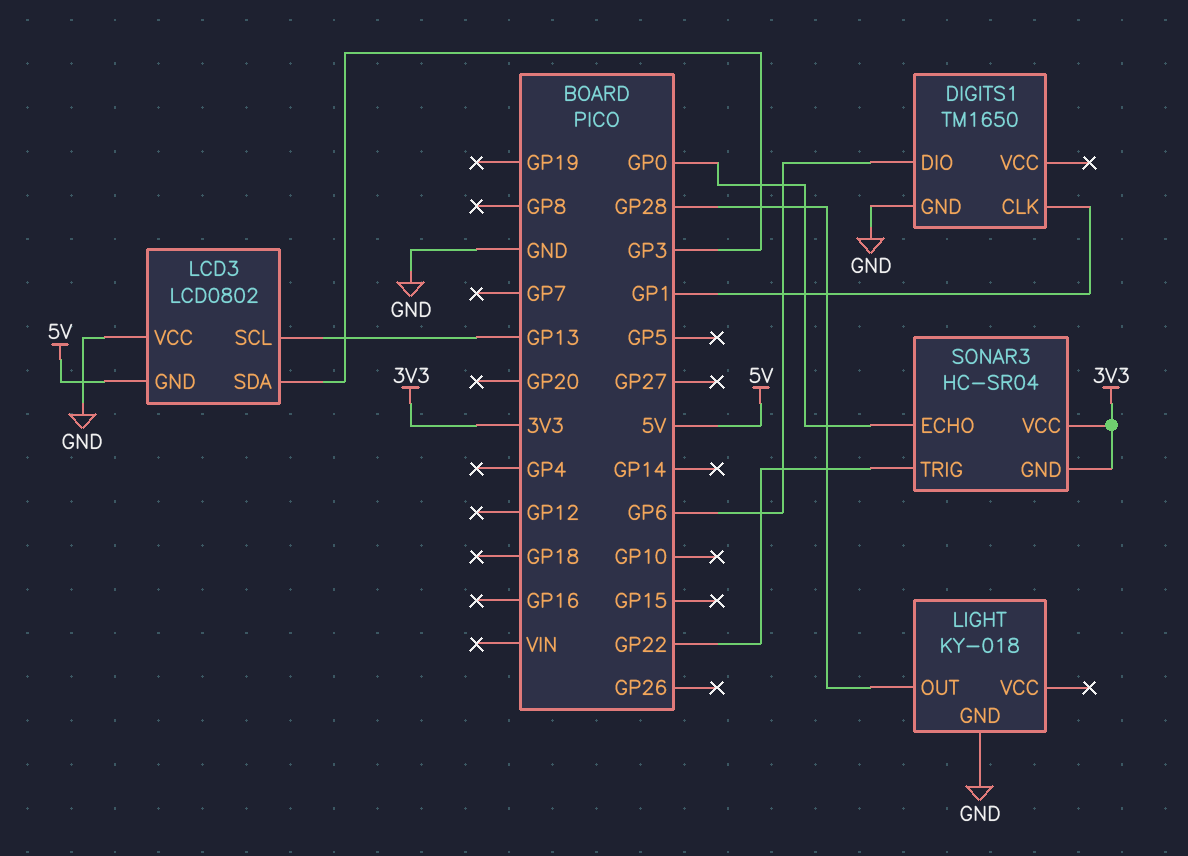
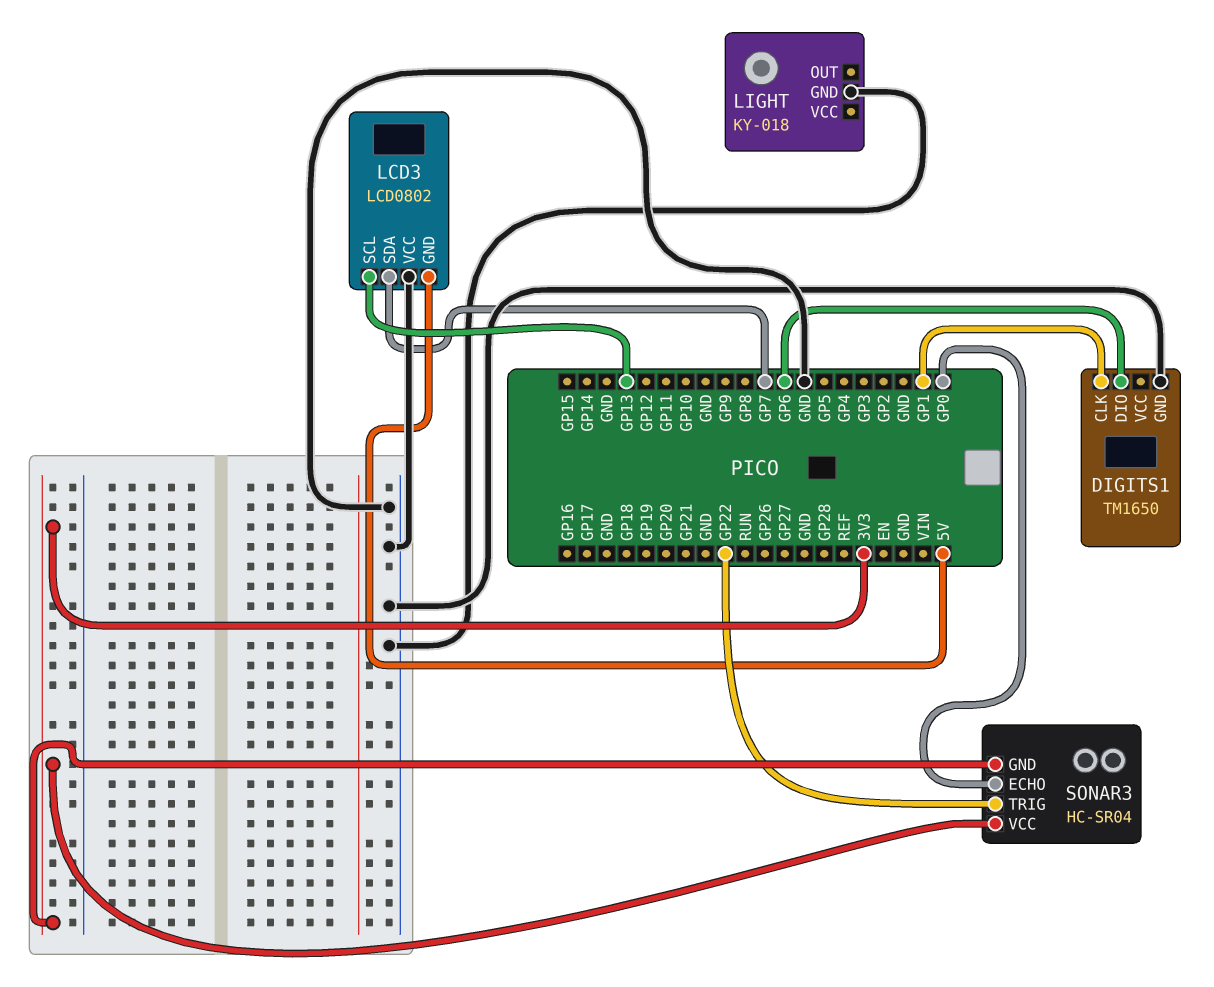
LCD3 pin SDA: GP3 -> GP7
LIGHT pin OUT: GP28 -> none

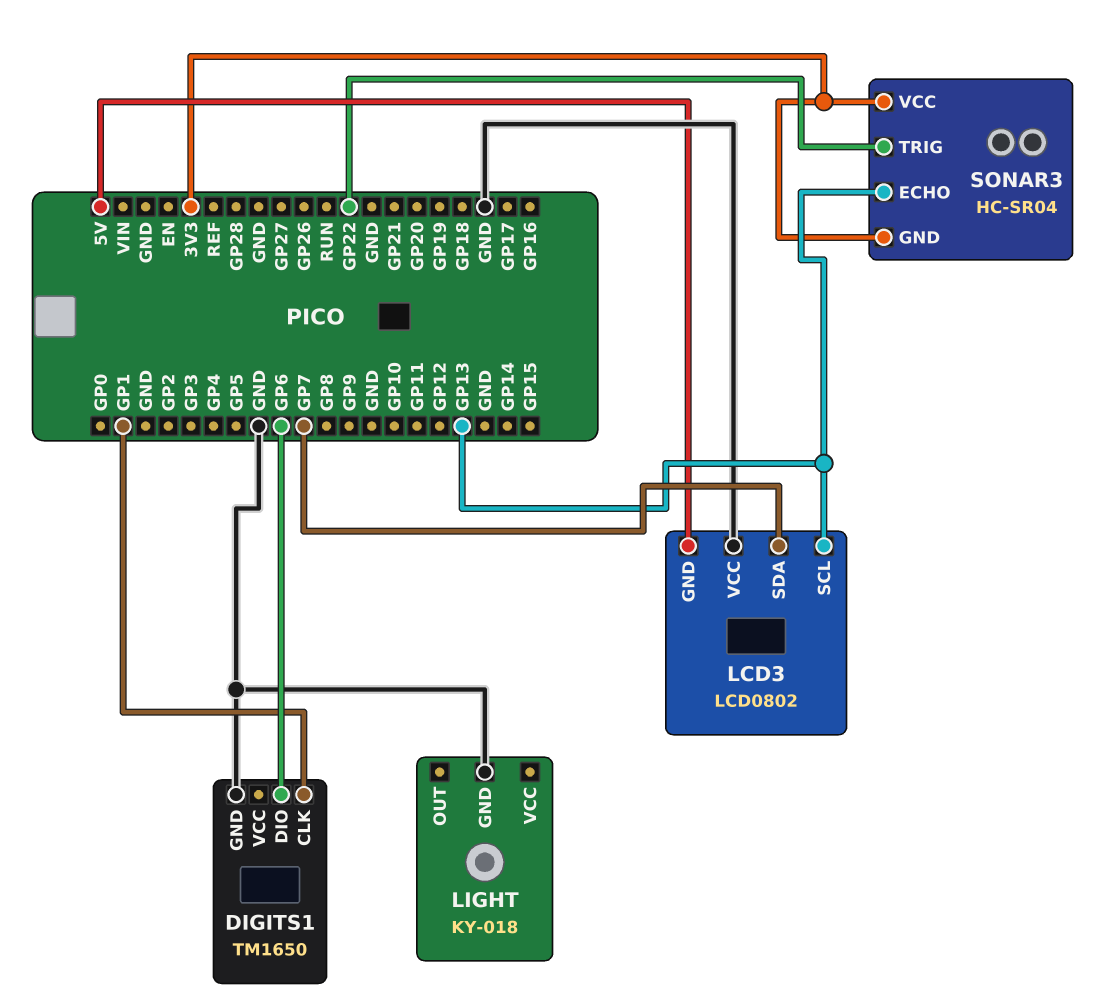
SONAR3 pin ECHO: GP0 -> GP13

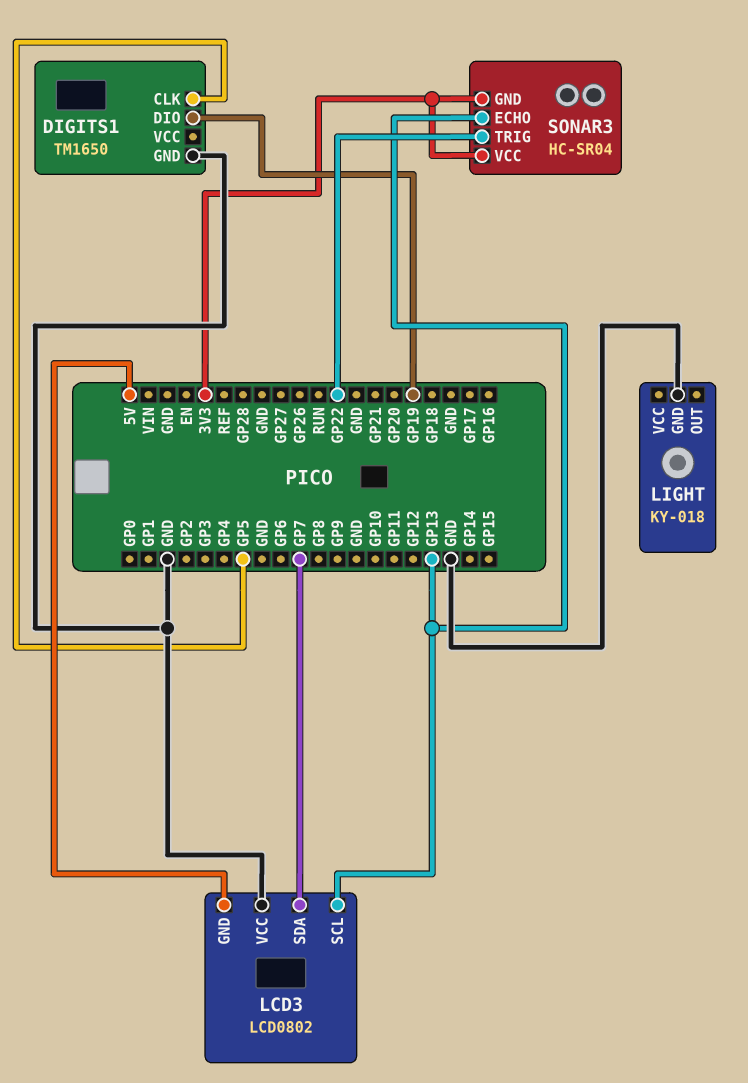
DIGITS1 pin CLK: GP1 -> GP5
DIGITS1 pin DIO: GP6 -> GP19

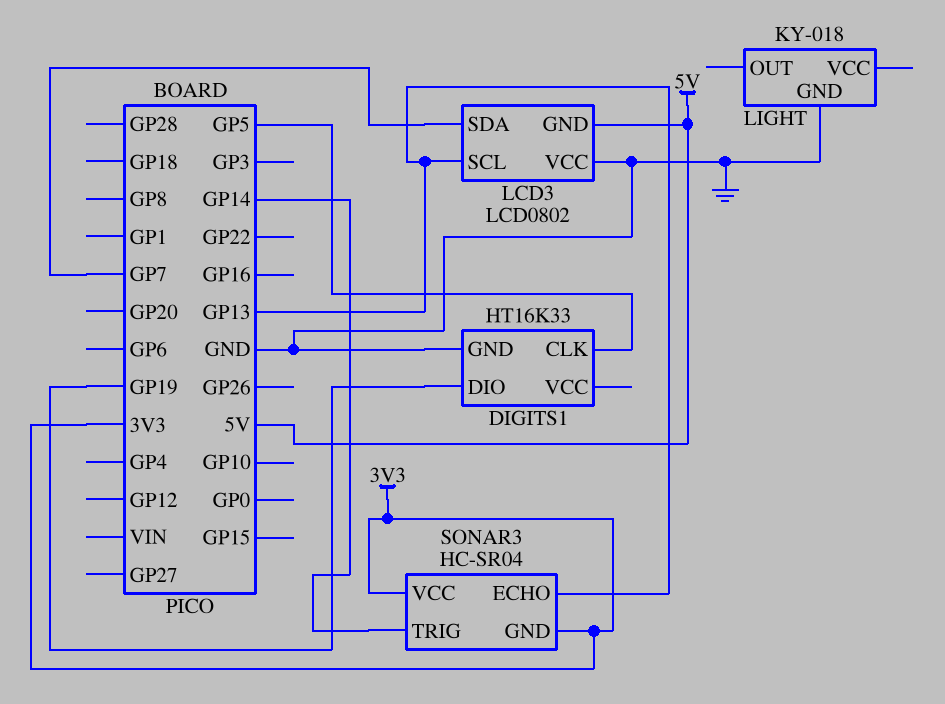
DIGITS1: TM1650 -> HT16K33
SONAR3 pin TRIG: GP22 -> GP14

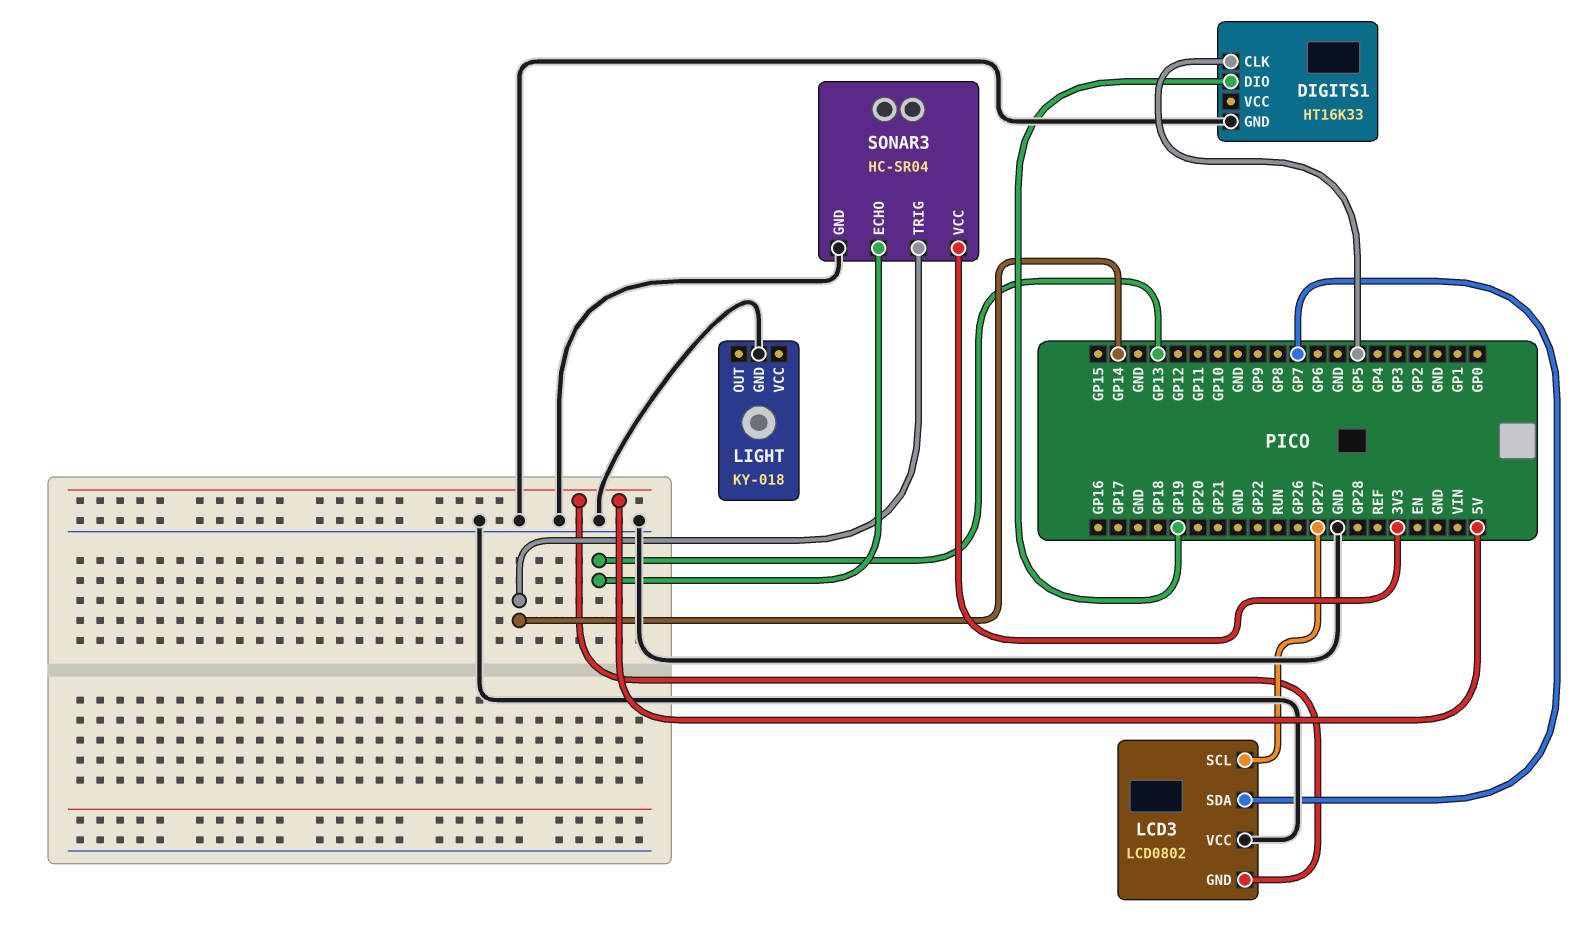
LCD3 pin SCL: GP13 -> GP27
SONAR3 pin GND: 3V3 -> GND

